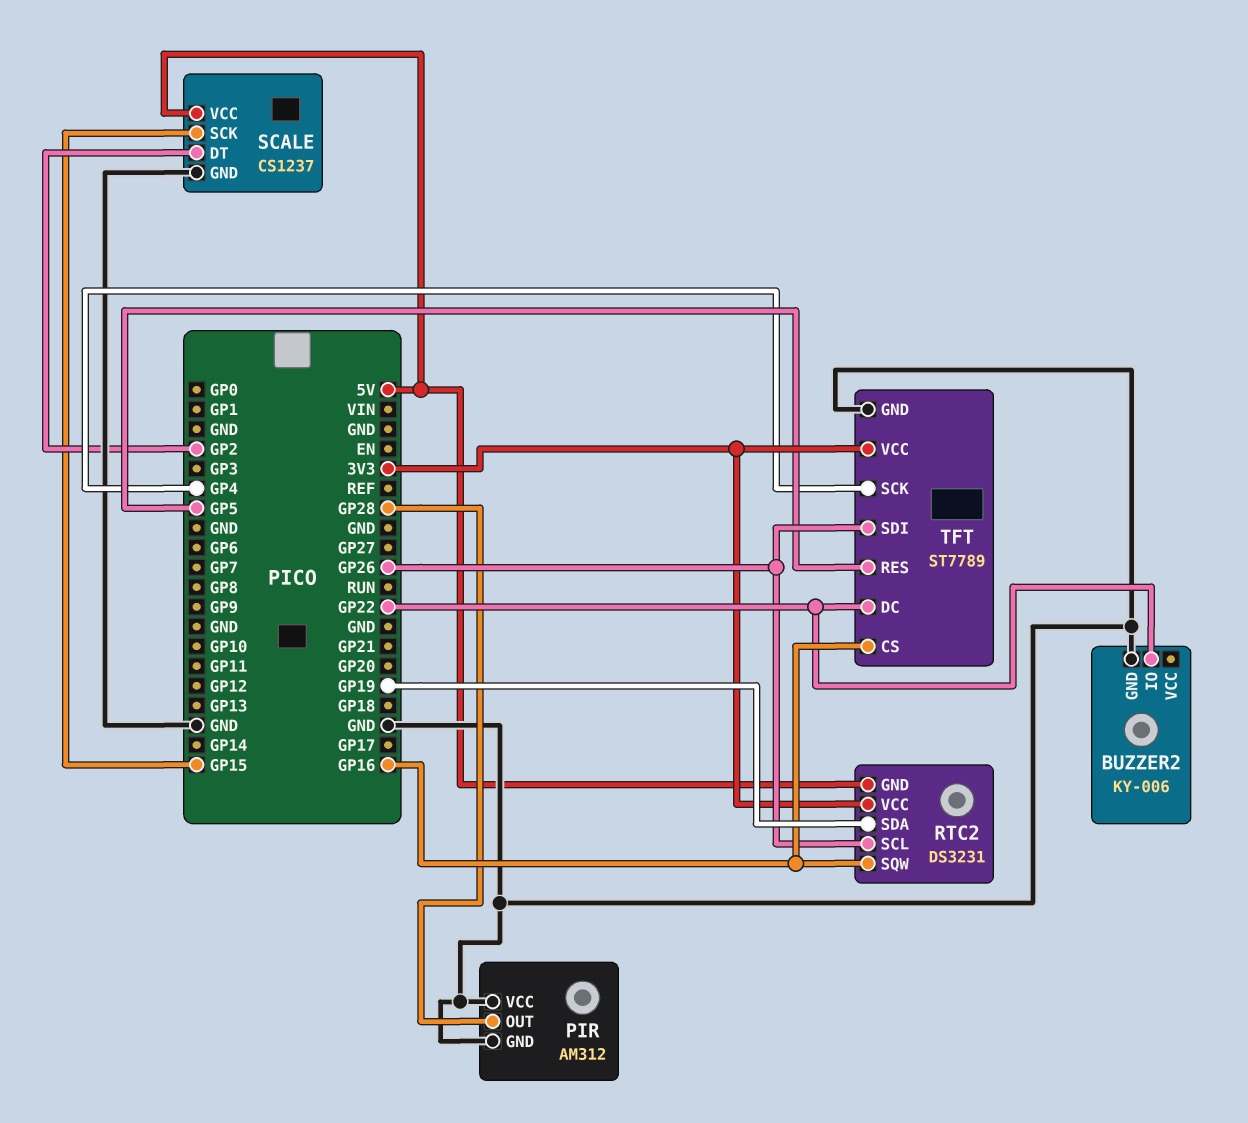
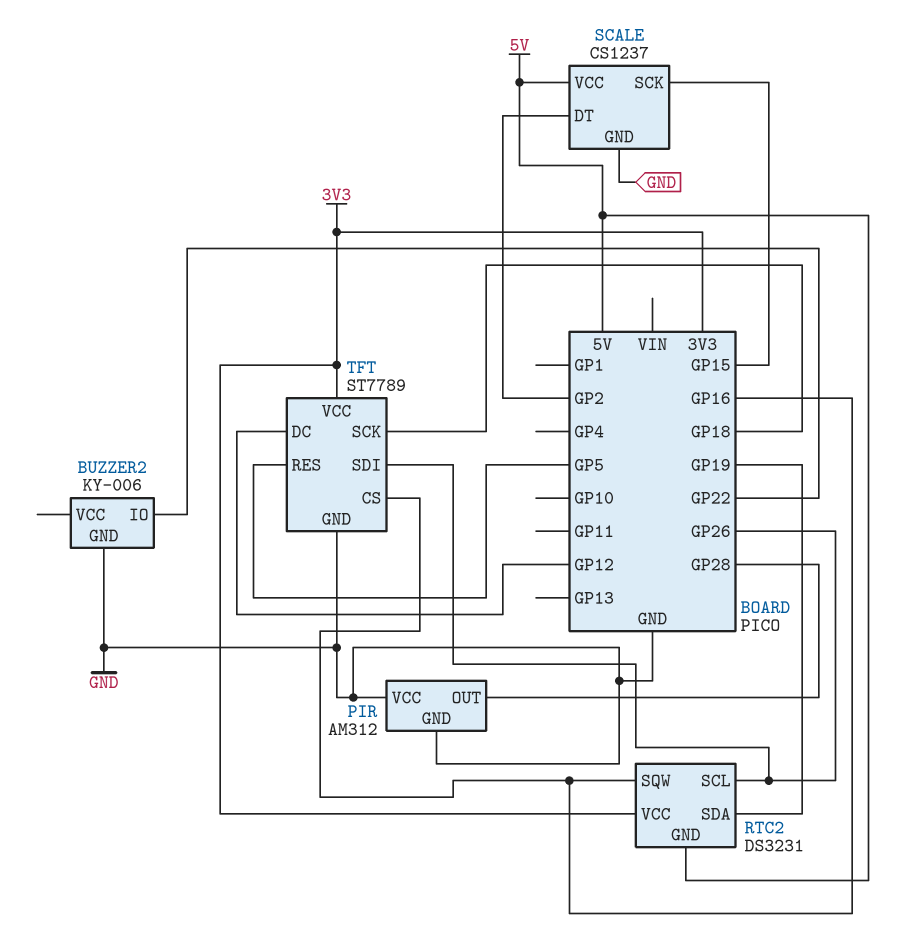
TFT pin DC: GP22 -> GP12
TFT pin SCK: GP4 -> GP18

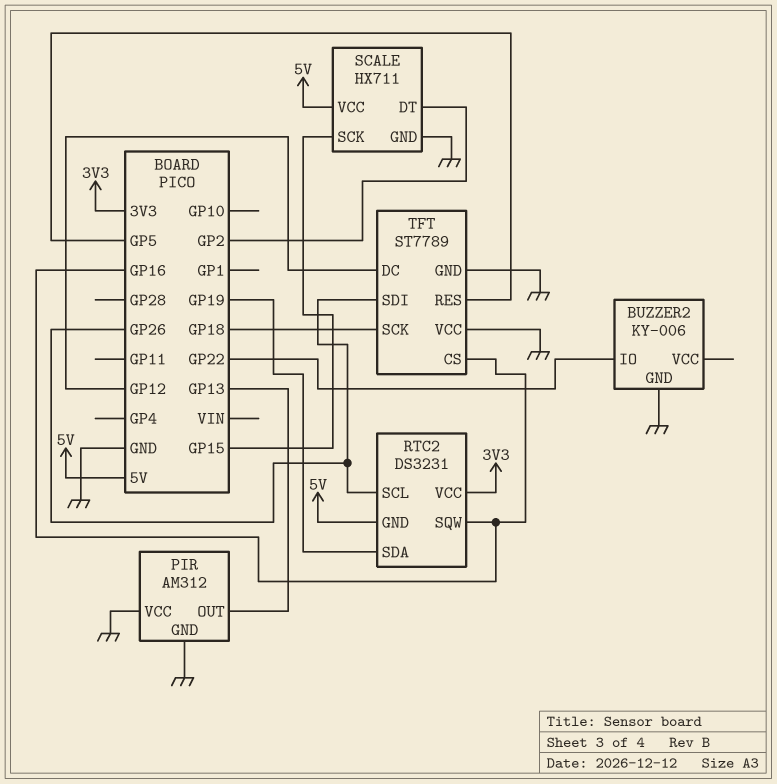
PIR pin OUT: GP28 -> GP13
SCALE: CS1237 -> HX711
TFT pin VCC: 3V3 -> GND

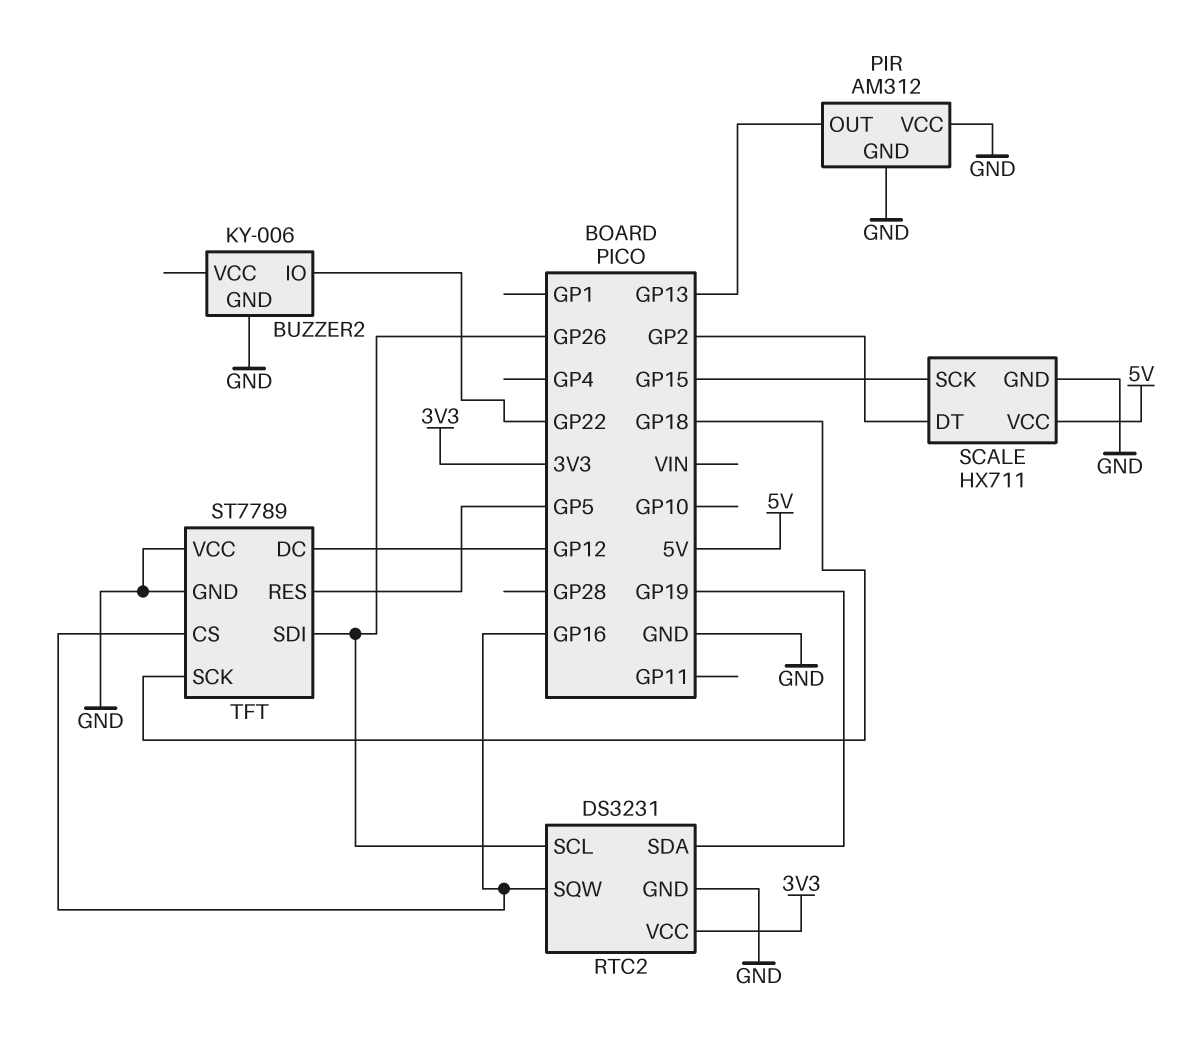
RTC2 pin GND: 5V -> GND

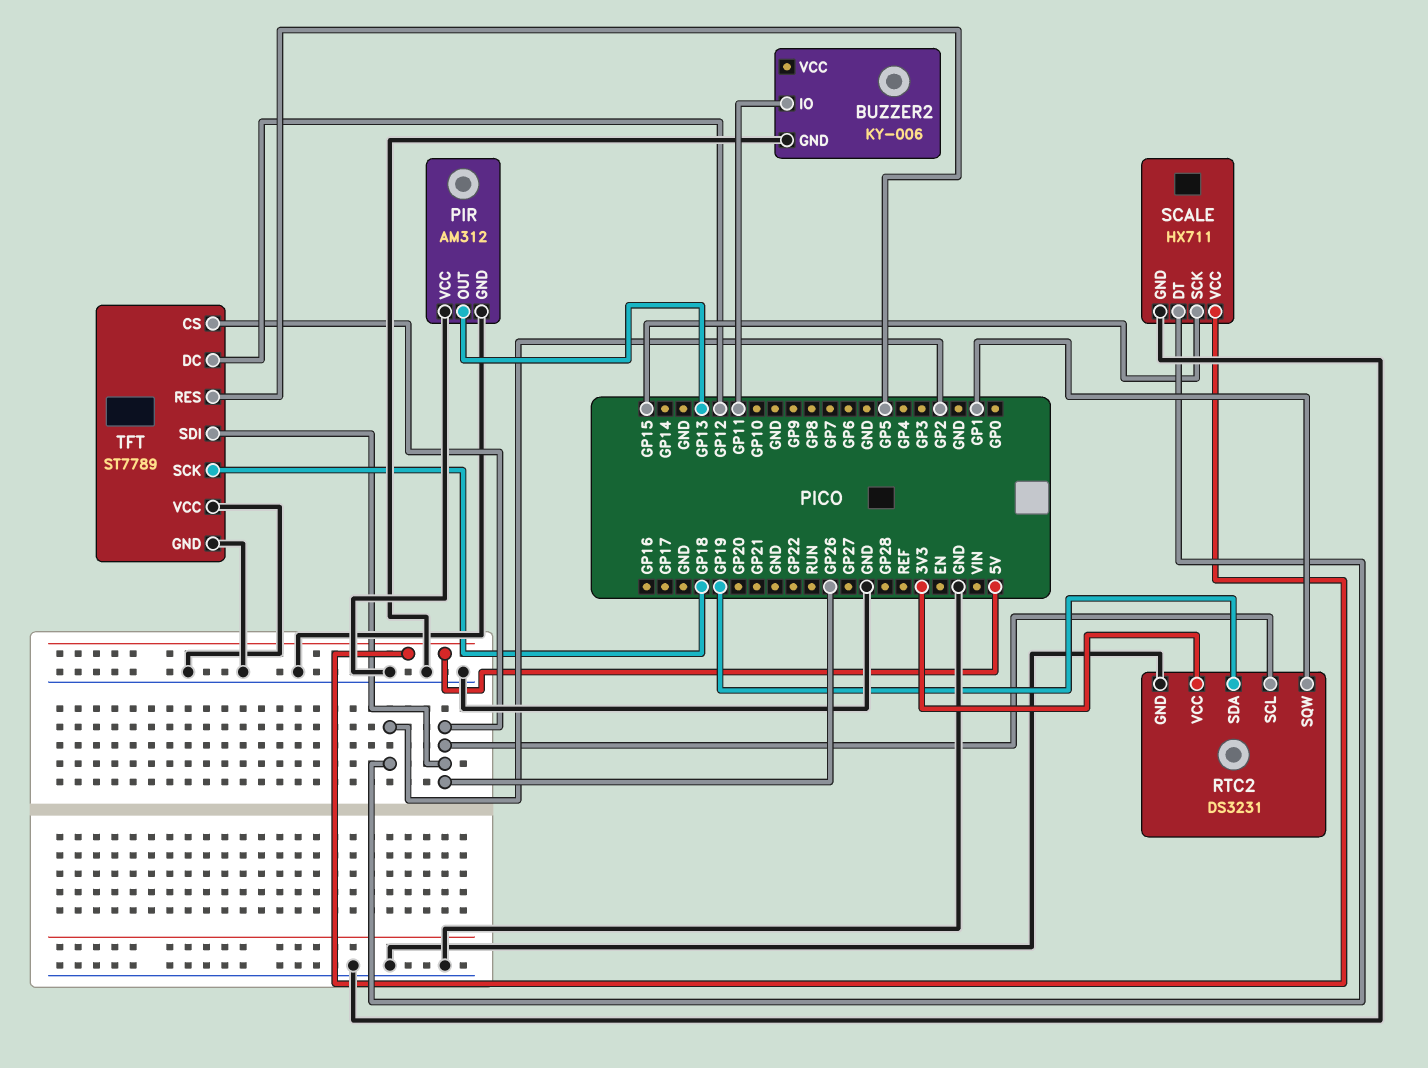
BUZZER2 pin IO: GP22 -> GP11
RTC2 pin SQW: GP16 -> GP1
TFT pin CS: GP16 -> GP26

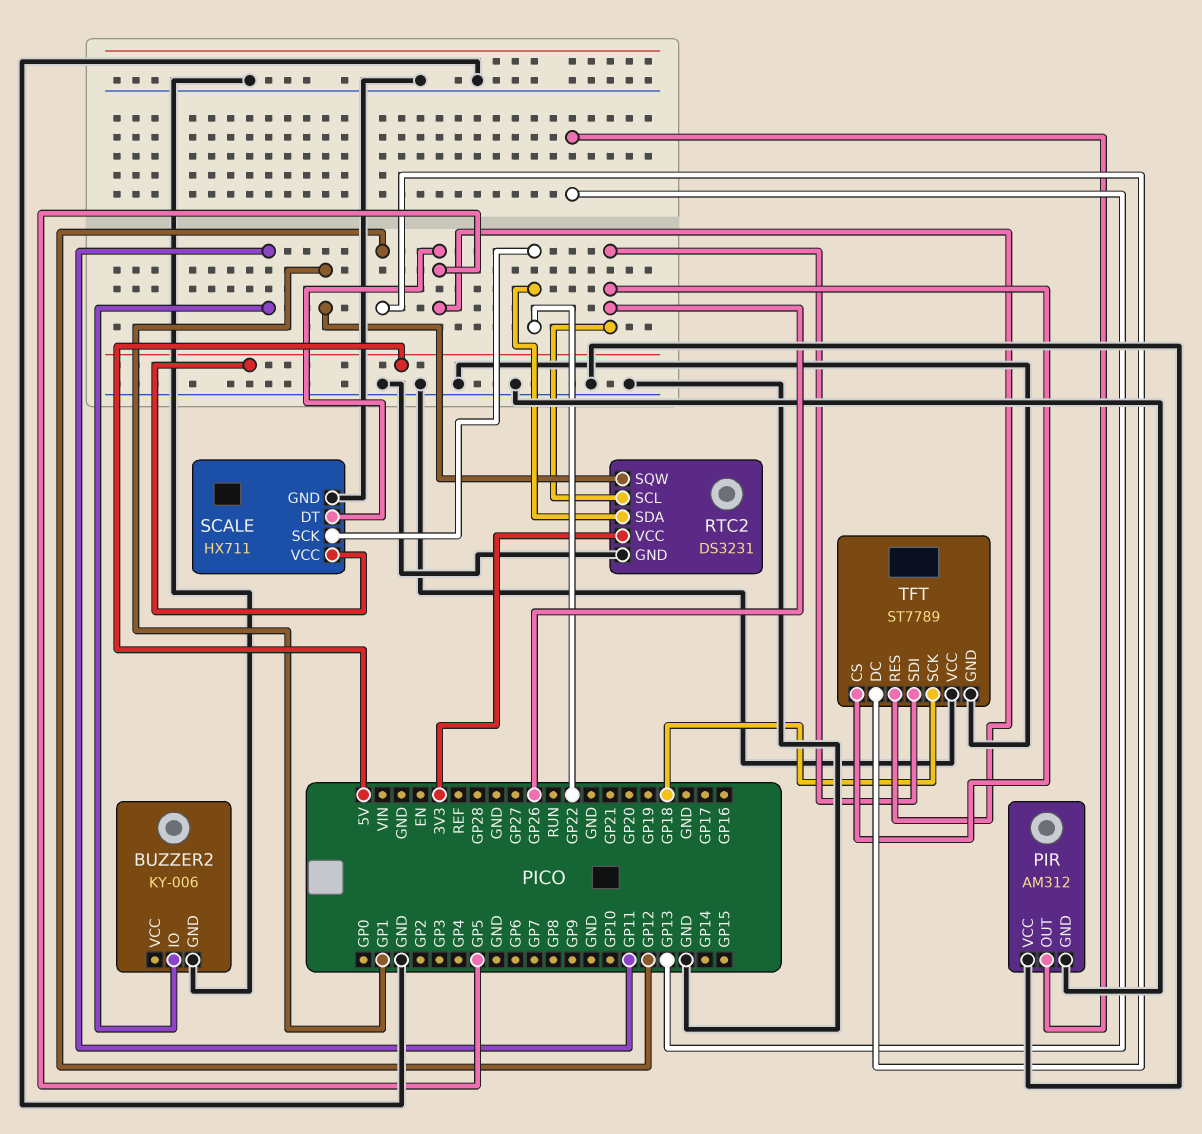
RTC2 pin SDA: GP19 -> GP22
SCALE pin DT: GP2 -> GP5
SCALE pin SCK: GP15 -> GP22

